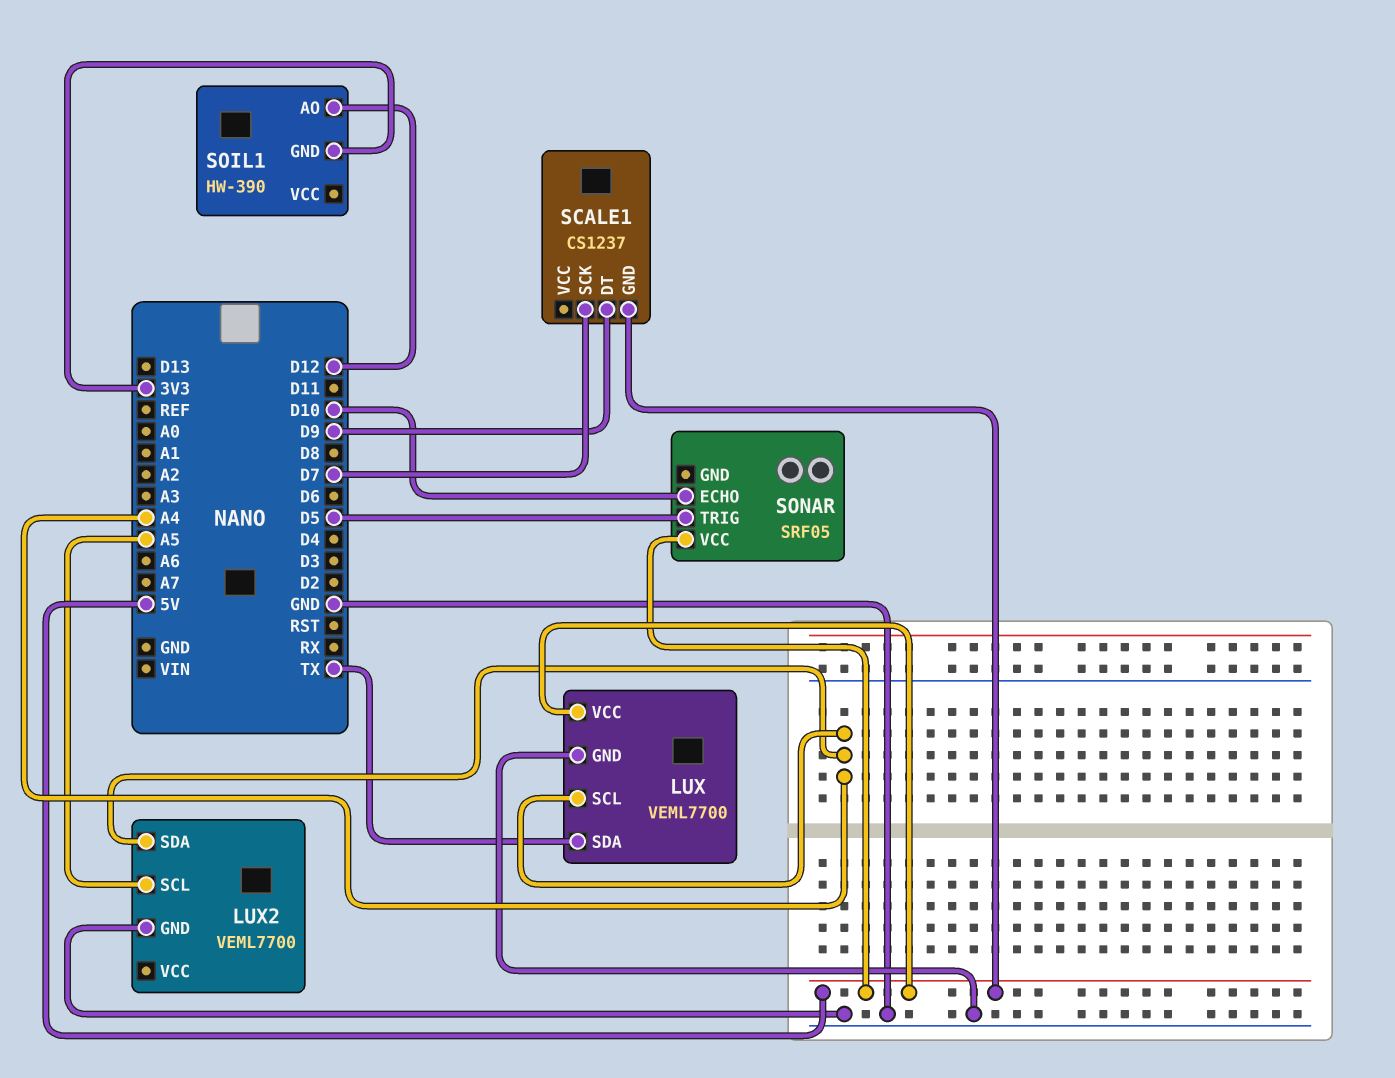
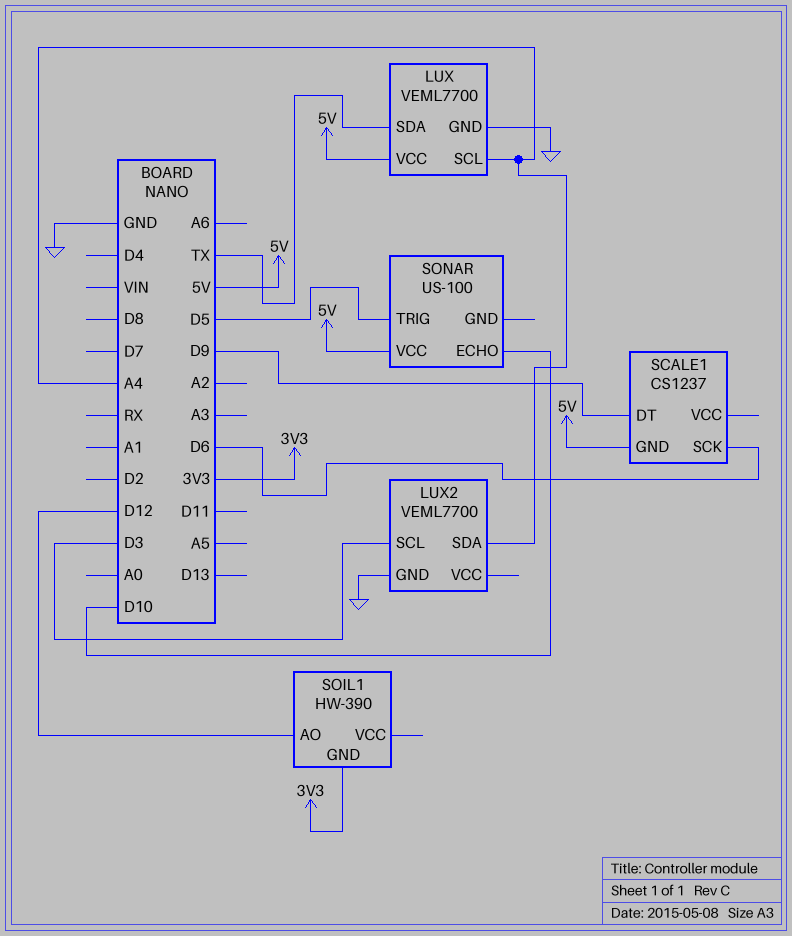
LUX2 pin SCL: A5 -> D3
SCALE1 pin SCK: D7 -> D6
SONAR: SRF05 -> US-100

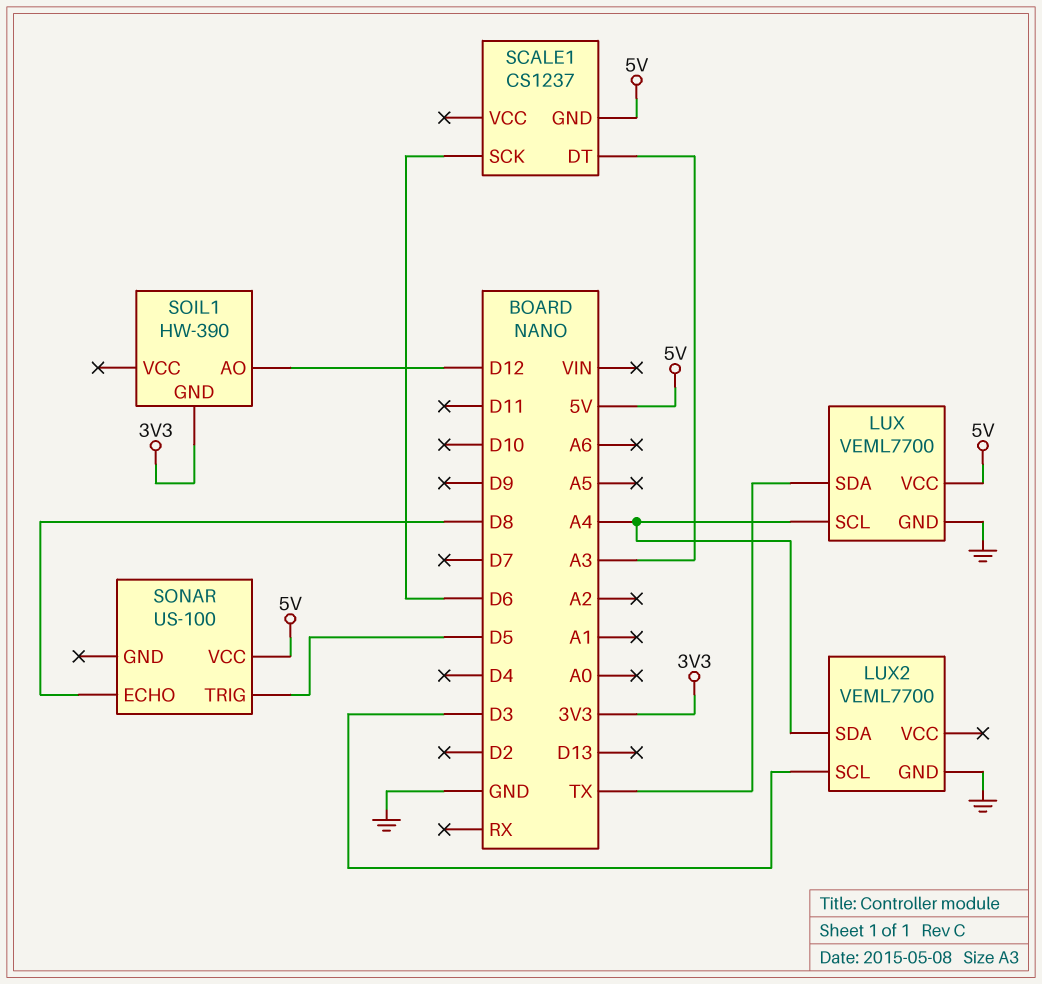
SCALE1 pin DT: D9 -> A3
SONAR pin ECHO: D10 -> D8

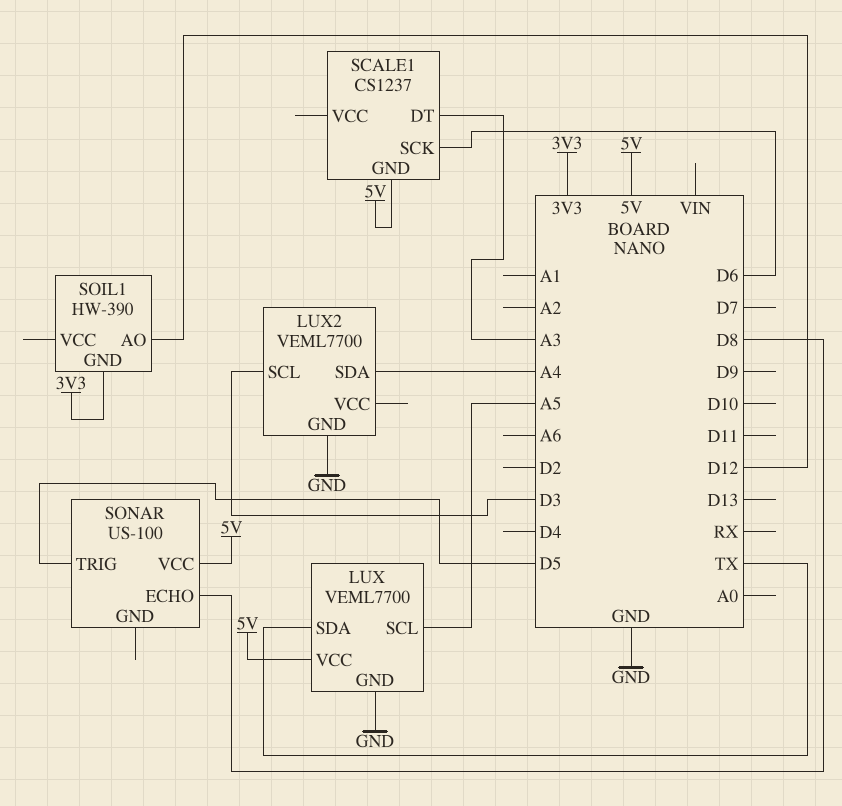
LUX pin SCL: A4 -> A5

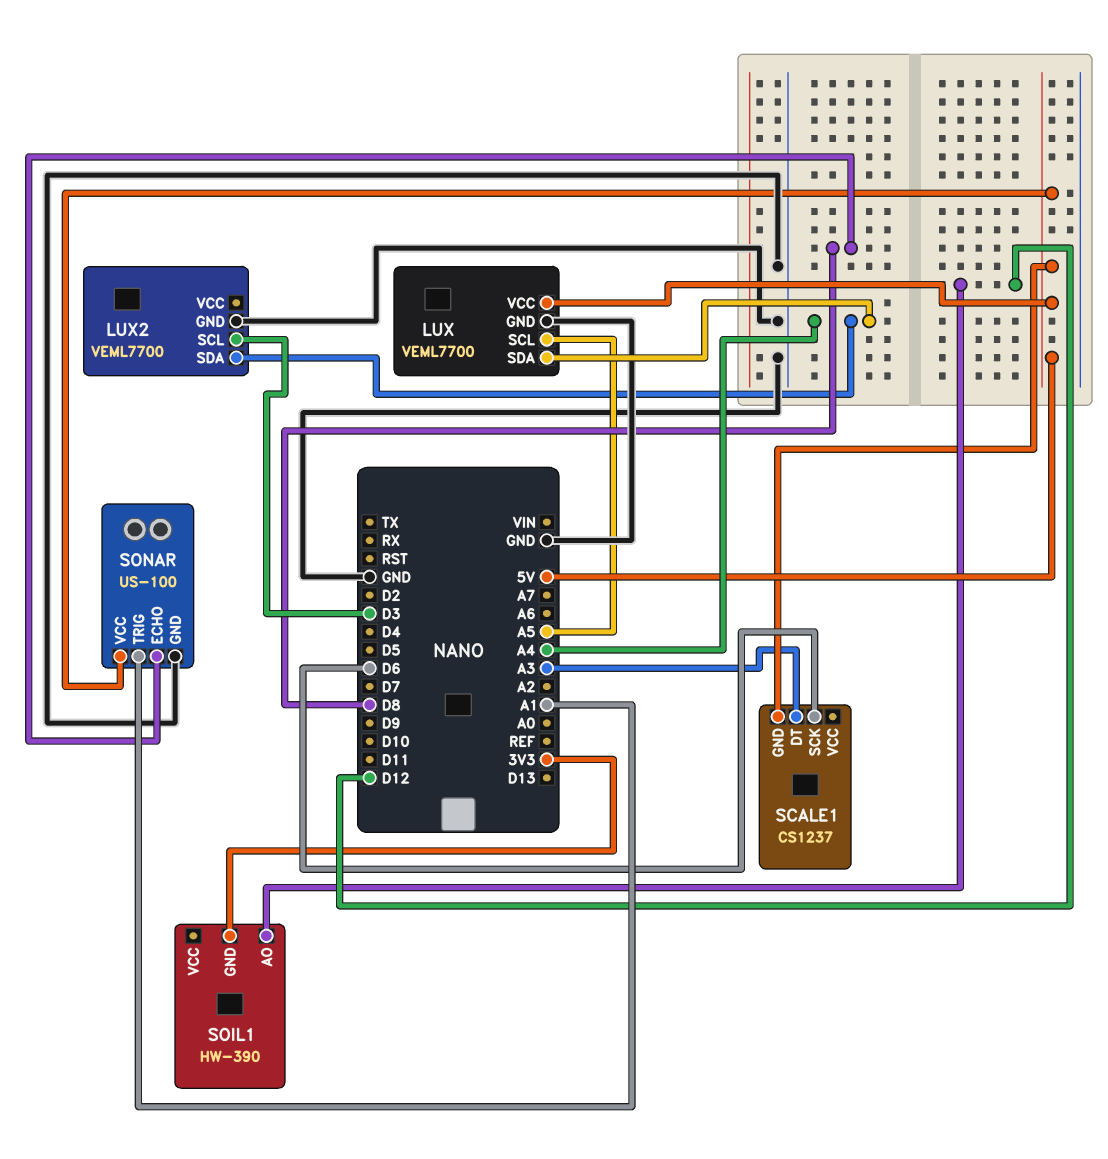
LUX pin SDA: TX -> A4
SONAR pin GND: none -> GND
SONAR pin TRIG: D5 -> A1

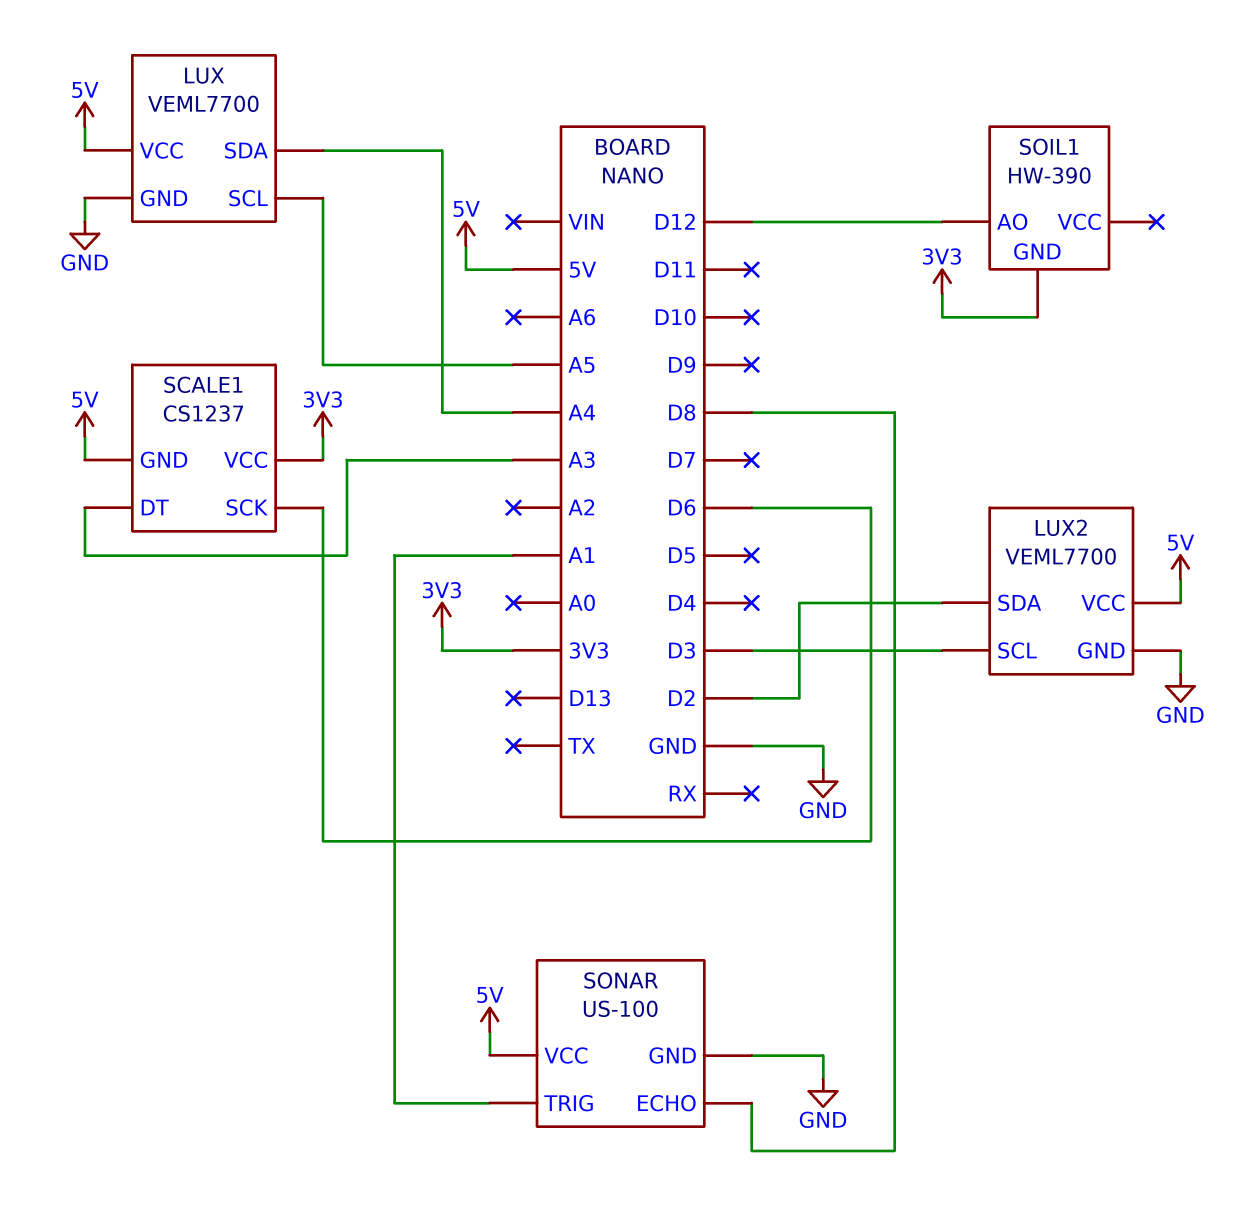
LUX2 pin SDA: A4 -> D2
LUX2 pin VCC: none -> 5V
SCALE1 pin VCC: none -> 3V3

